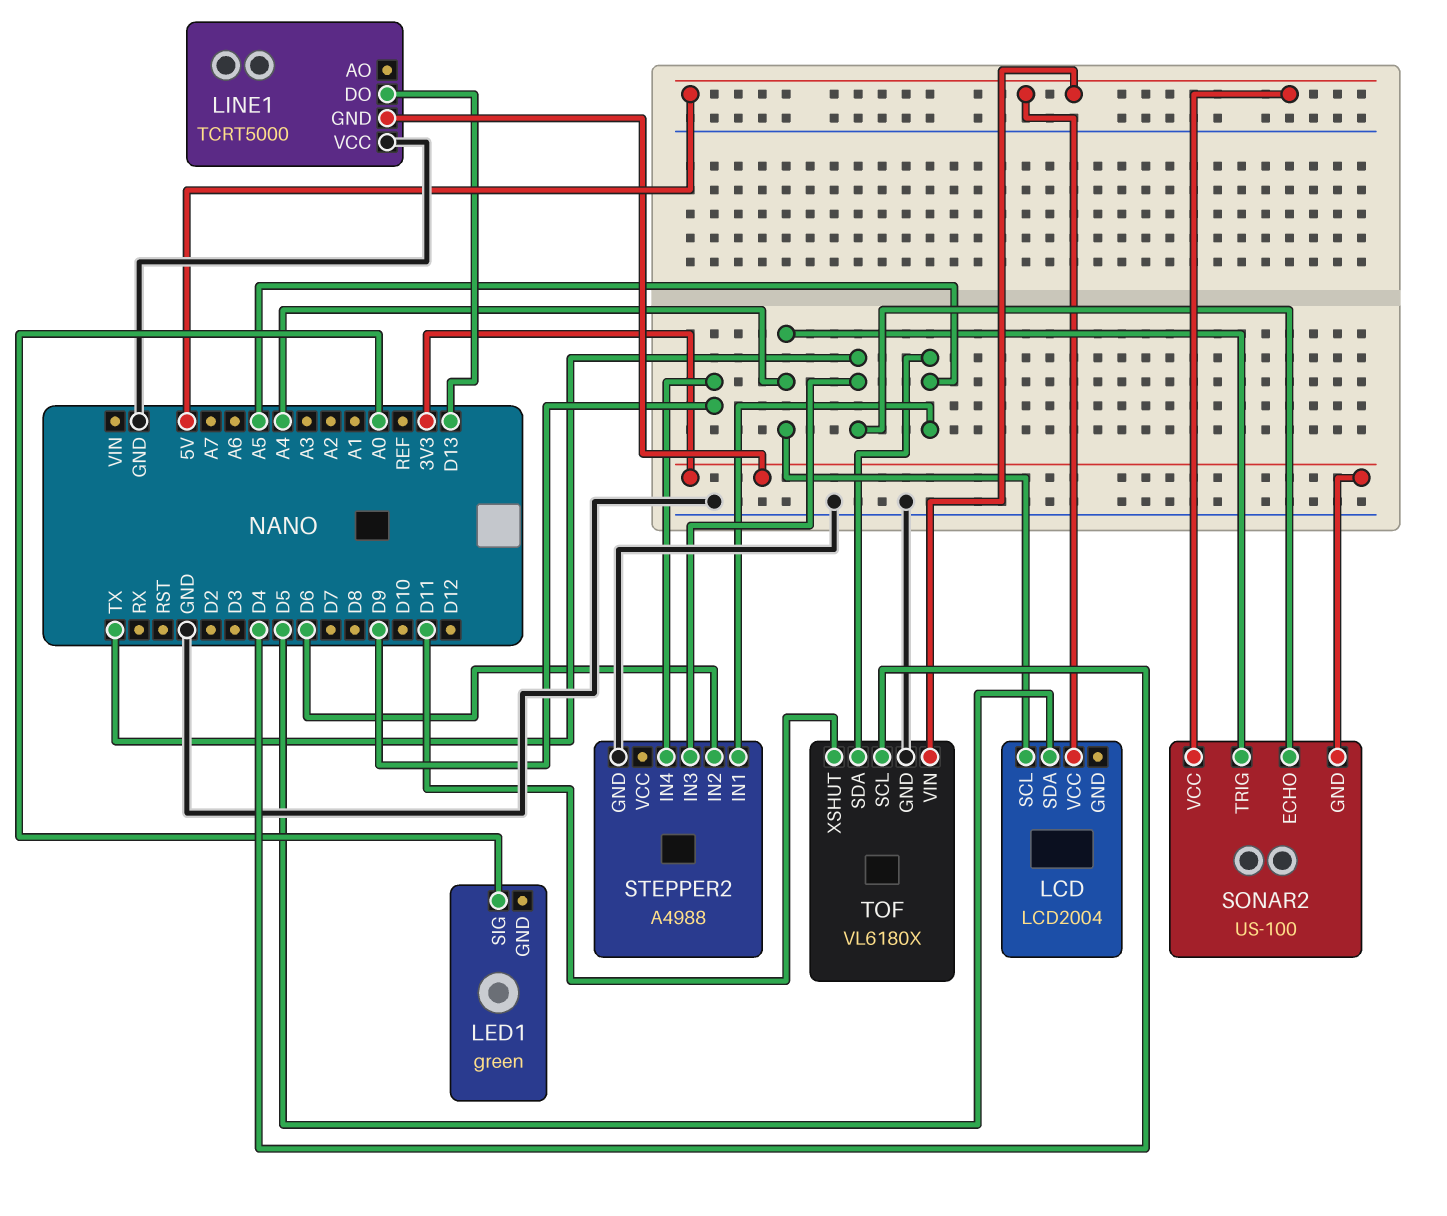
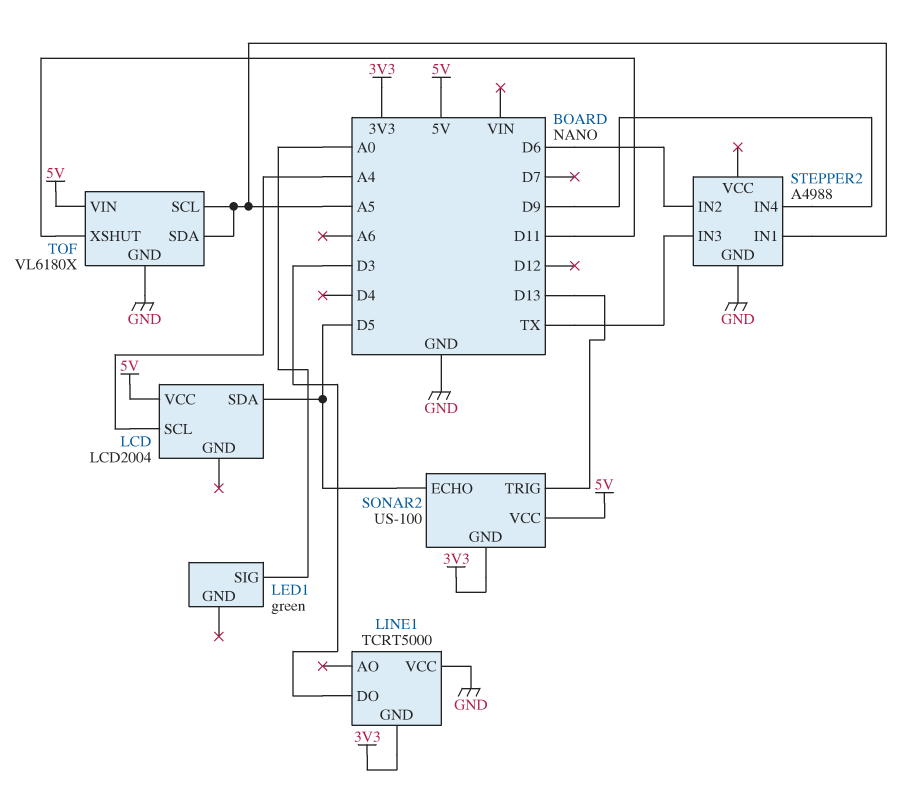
LINE1 pin DO: D13 -> D3
SONAR2 pin ECHO: TX -> D5
SONAR2 pin TRIG: A4 -> D13
TOF pin SCL: D4 -> A5

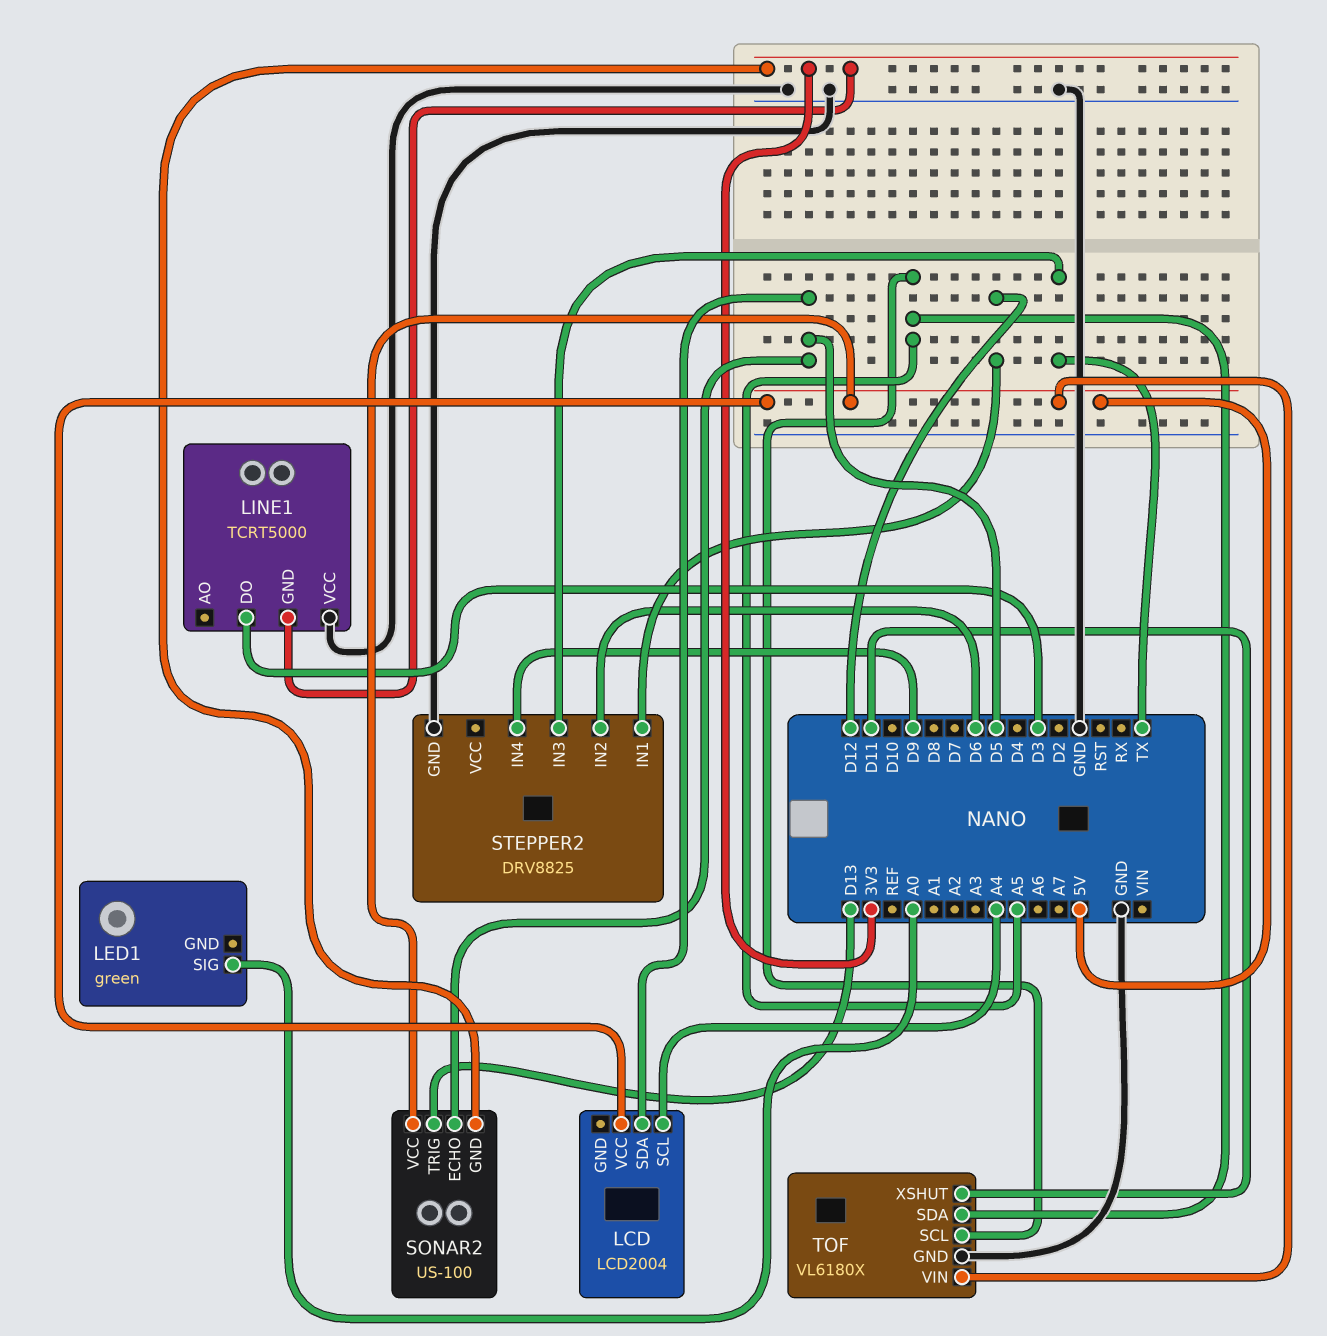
STEPPER2: A4988 -> DRV8825
STEPPER2 pin IN1: A5 -> D12

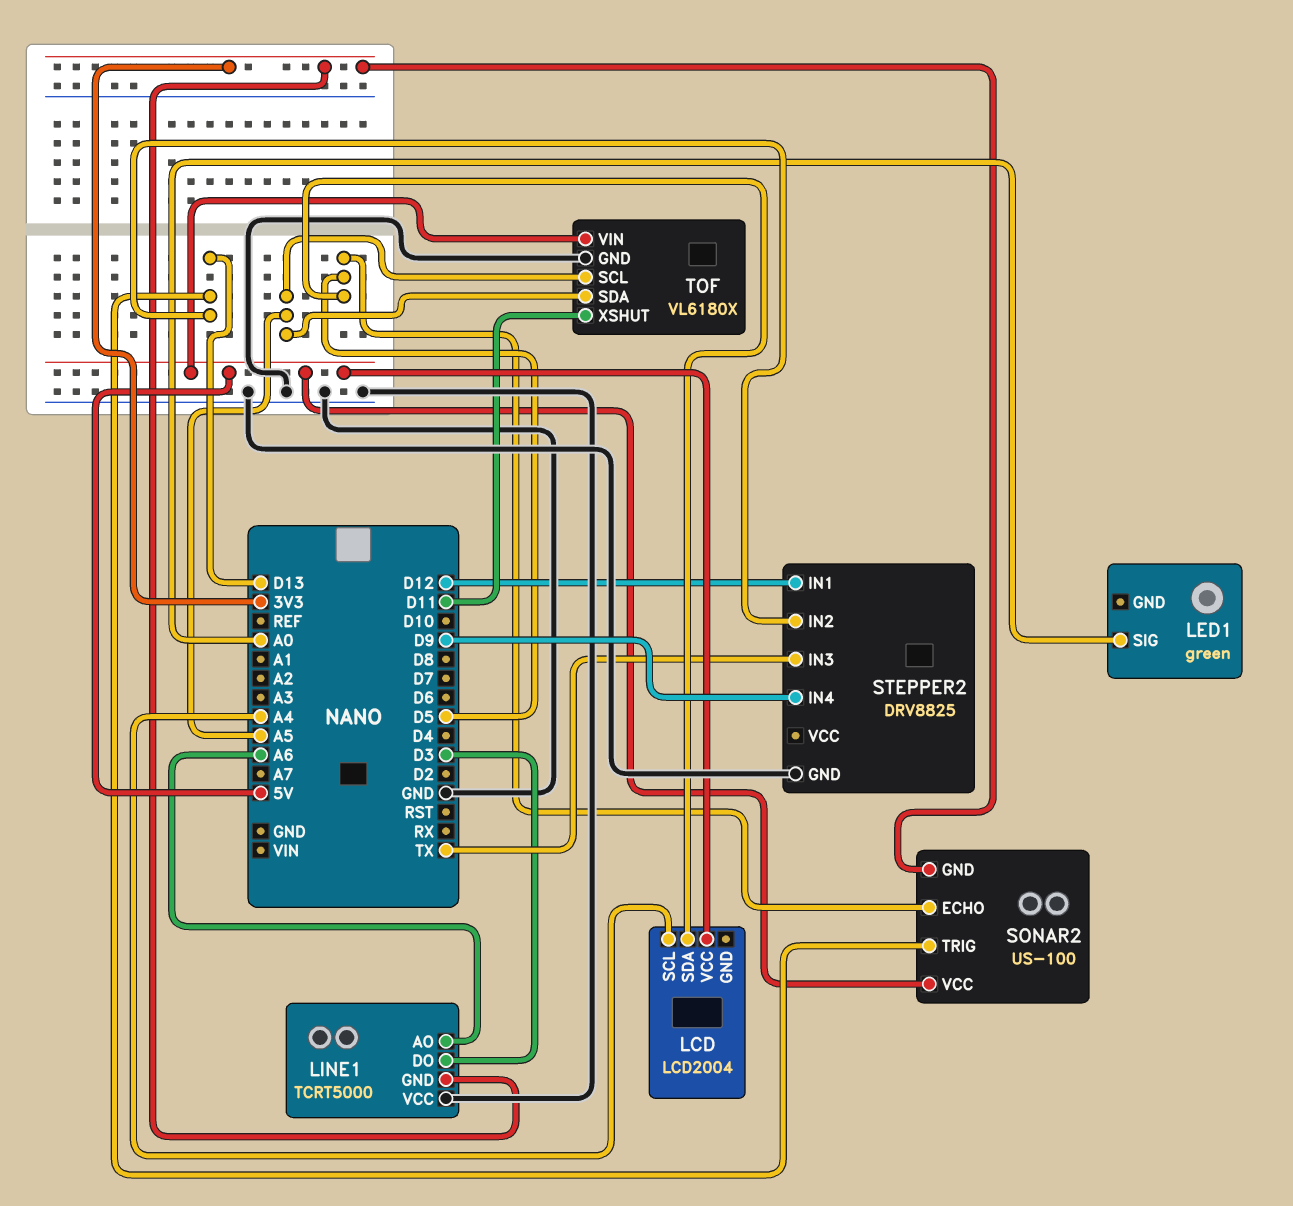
LINE1 pin AO: none -> A6
STEPPER2 pin IN2: D6 -> D13

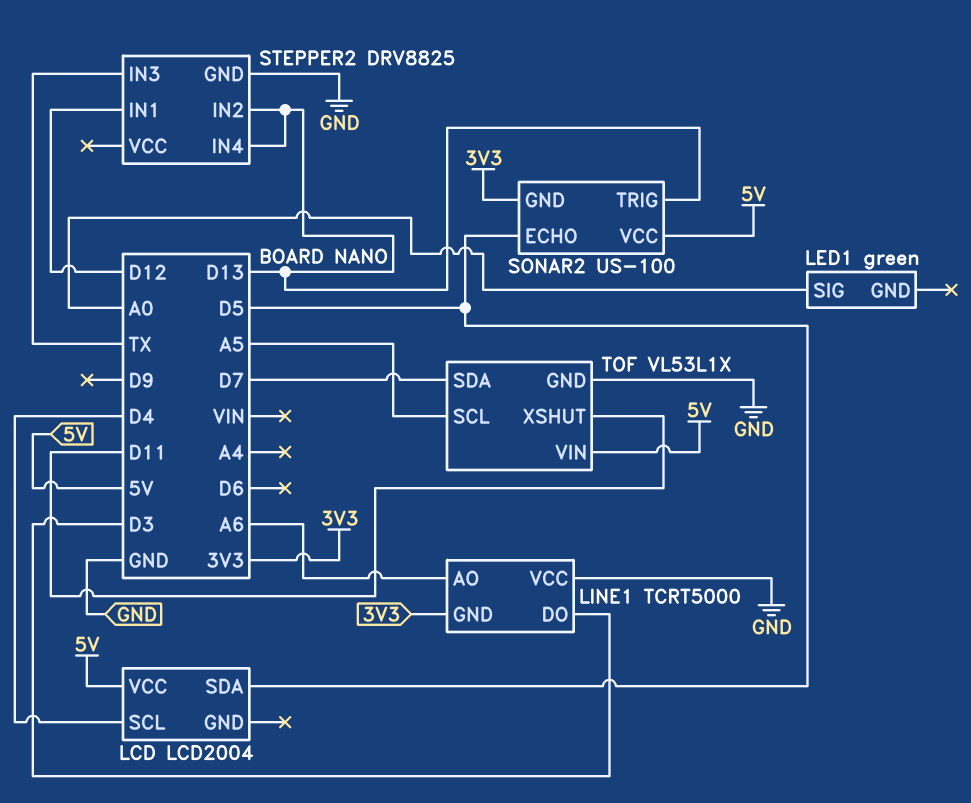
LCD pin SCL: A4 -> D4
STEPPER2 pin IN4: D9 -> D13
TOF: VL6180X -> VL53L1X
TOF pin SDA: A5 -> D7

